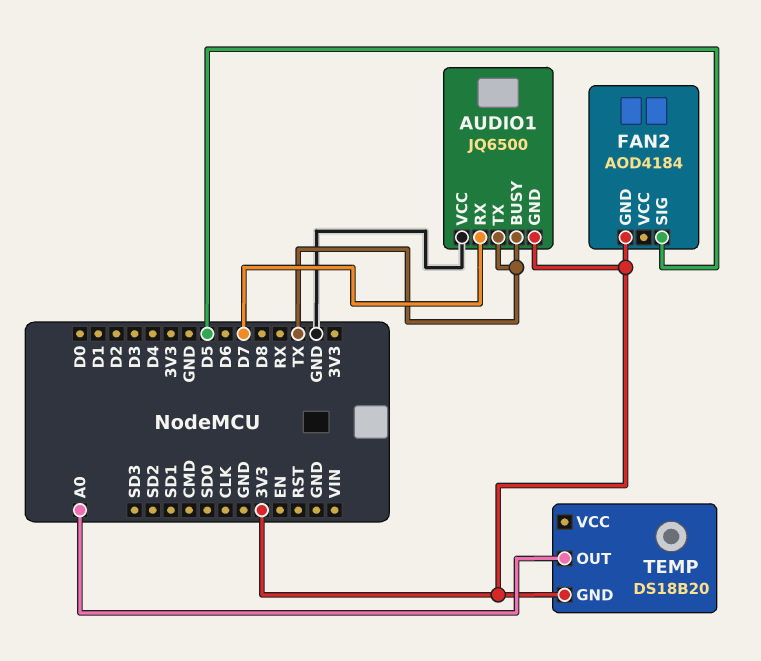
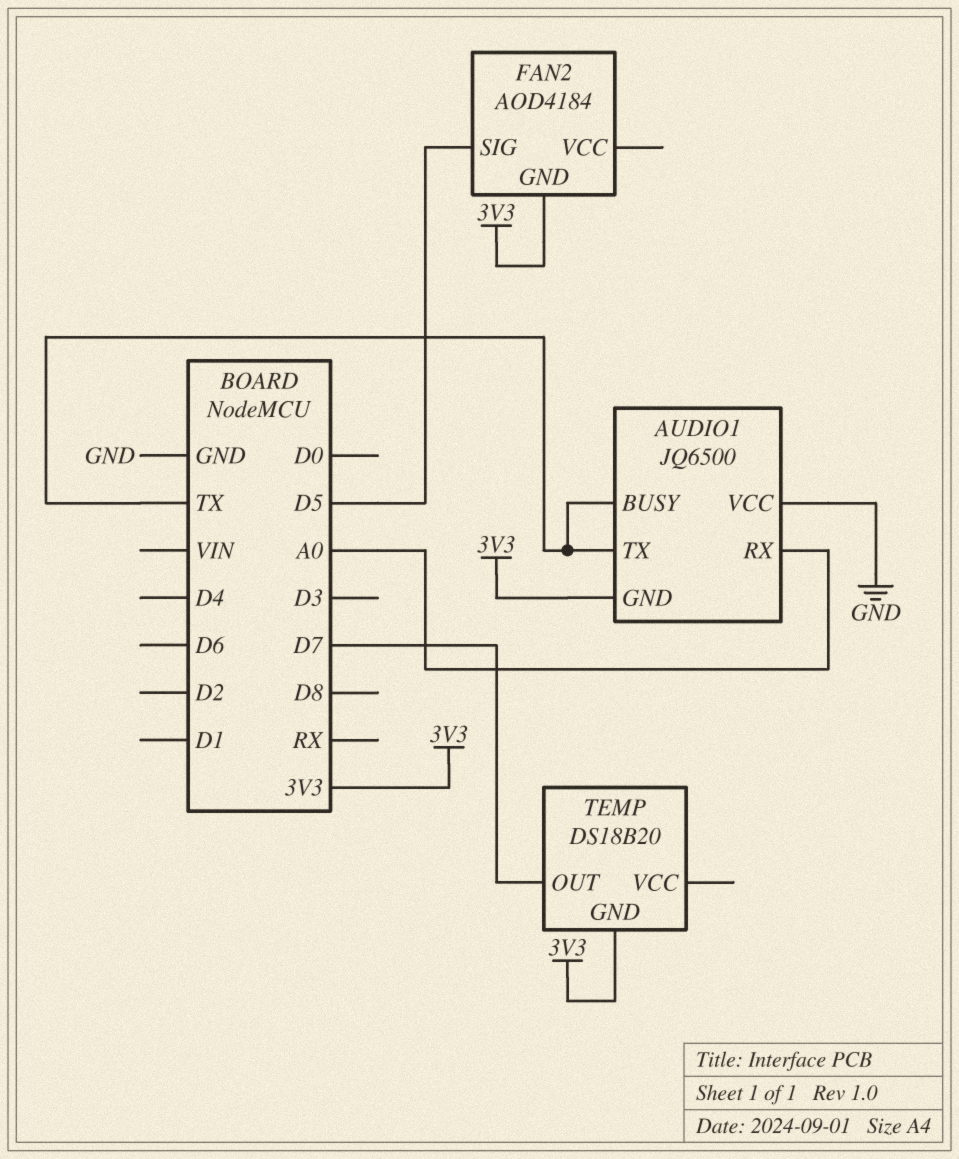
AUDIO1 pin RX: D7 -> A0
TEMP pin OUT: A0 -> D7

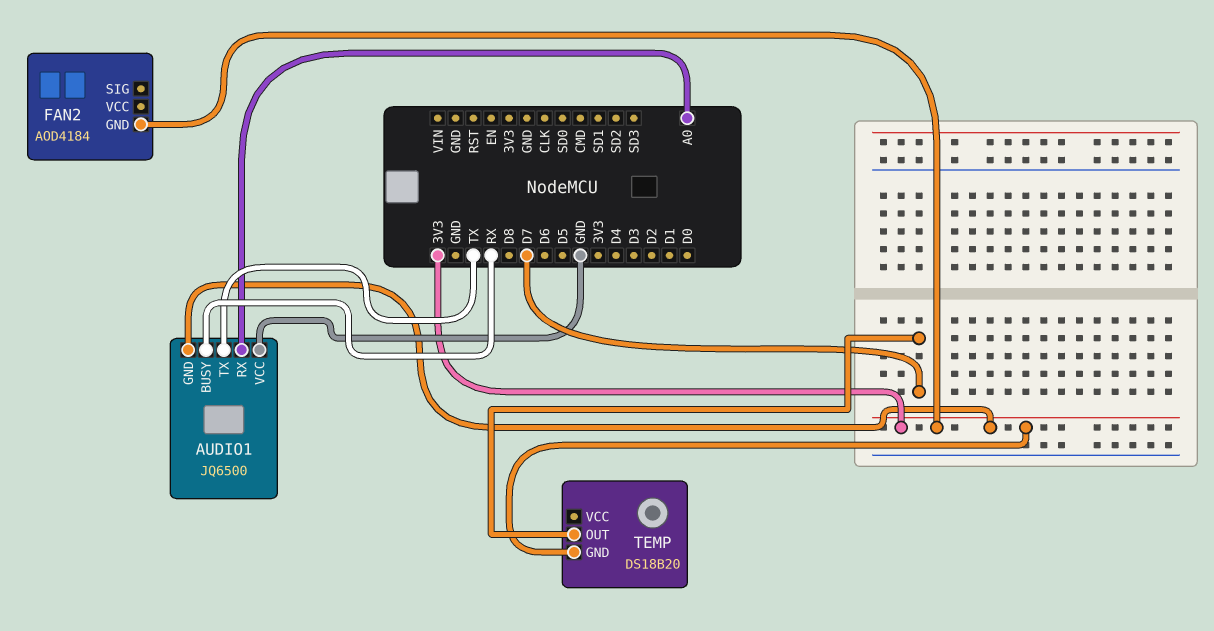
AUDIO1 pin BUSY: TX -> RX
FAN2 pin SIG: D5 -> none

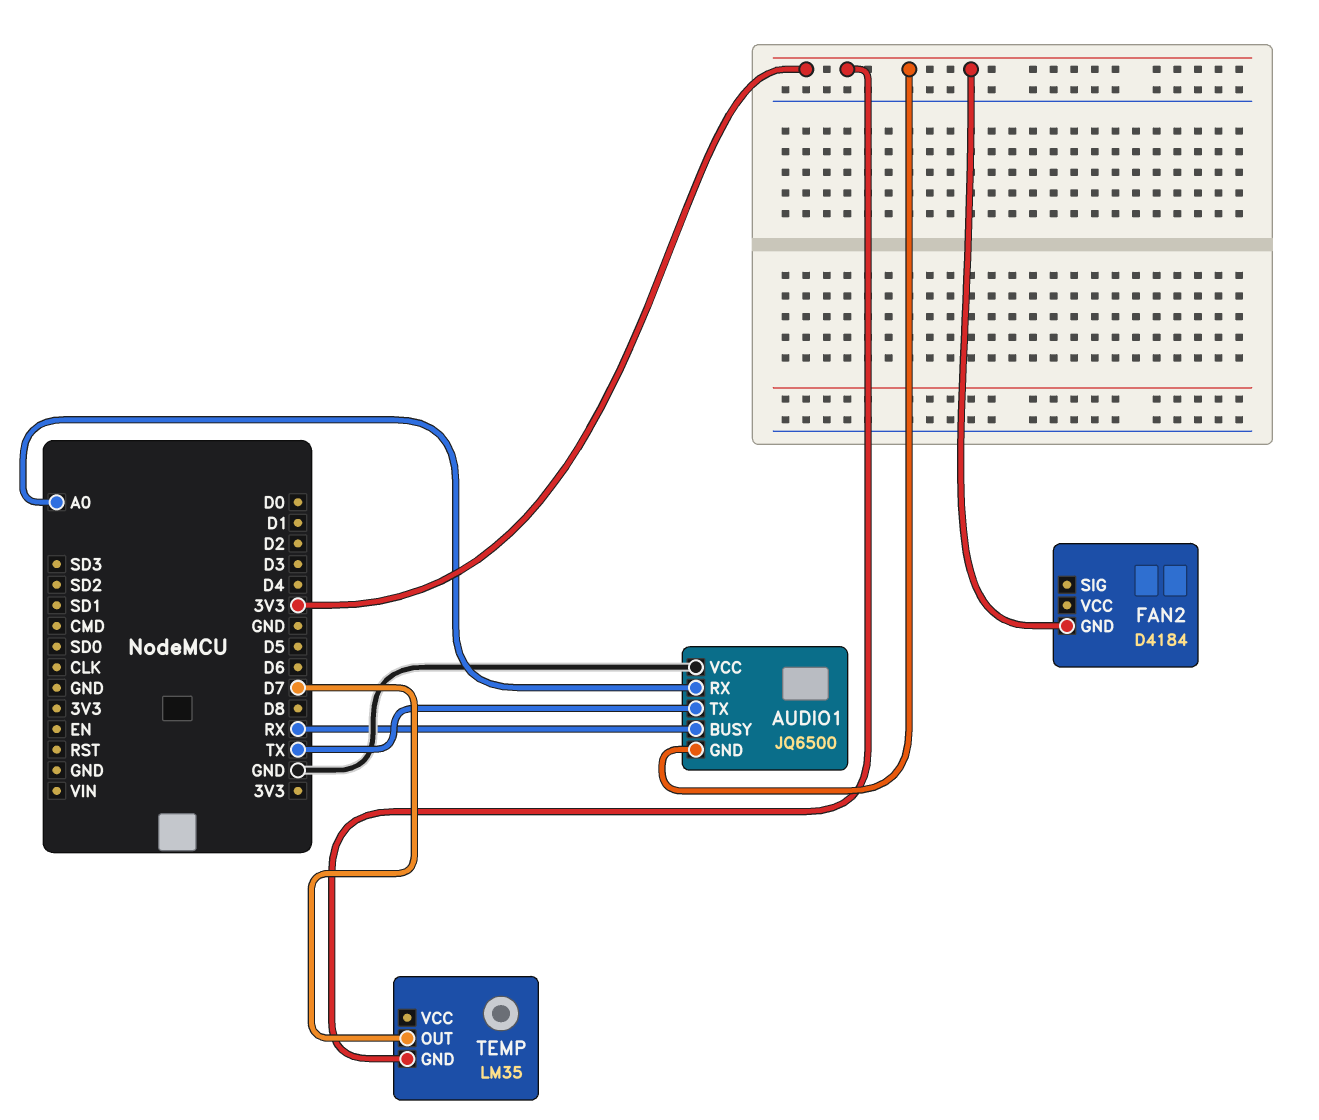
FAN2: AOD4184 -> D4184
TEMP: DS18B20 -> LM35

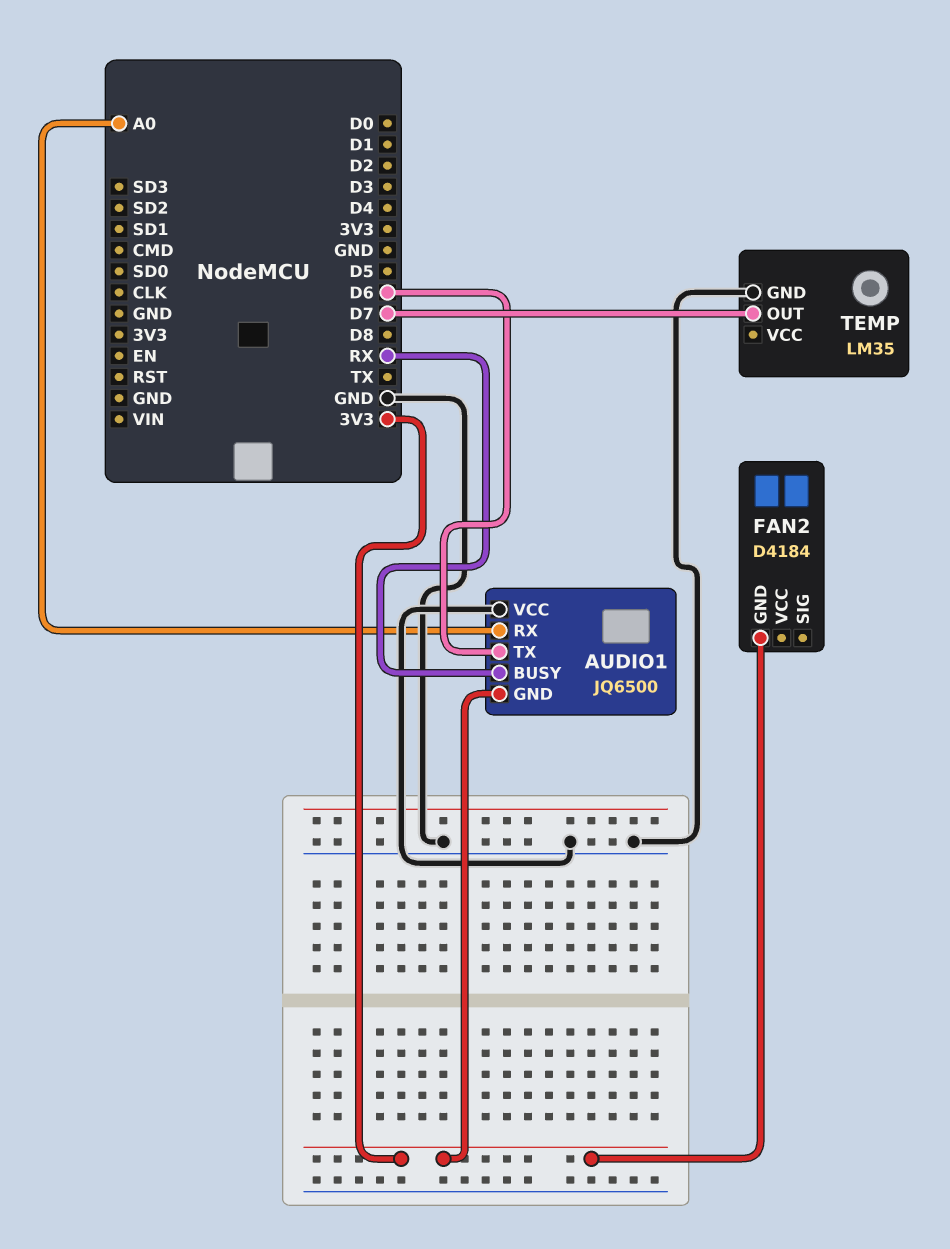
AUDIO1 pin TX: TX -> D6
TEMP pin GND: 3V3 -> GND

